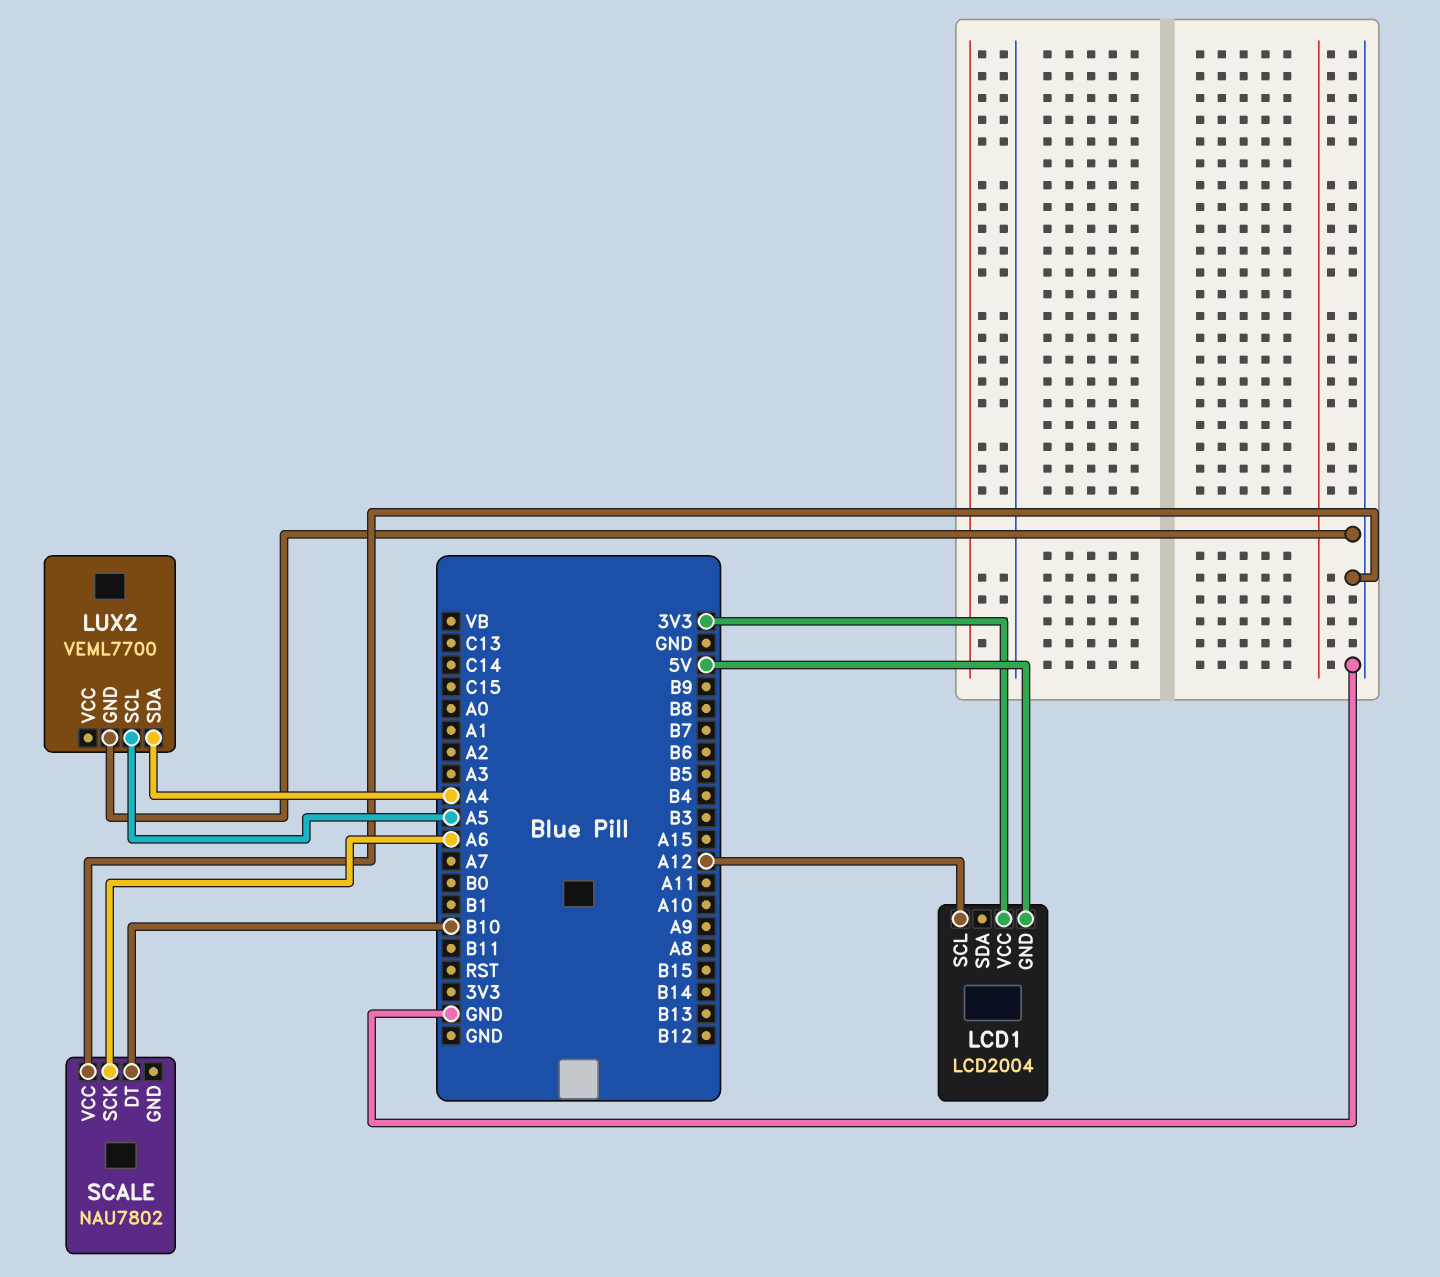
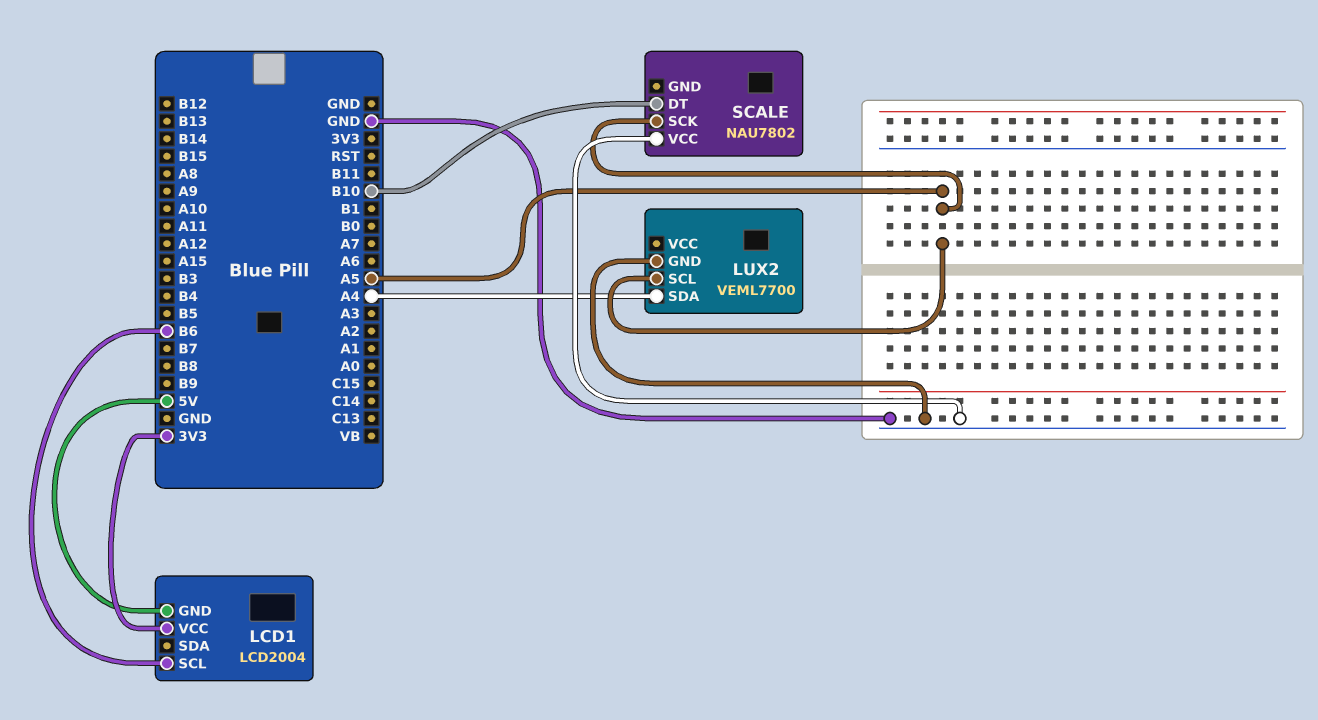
LCD1 pin SCL: A12 -> B6
SCALE pin SCK: A6 -> A5

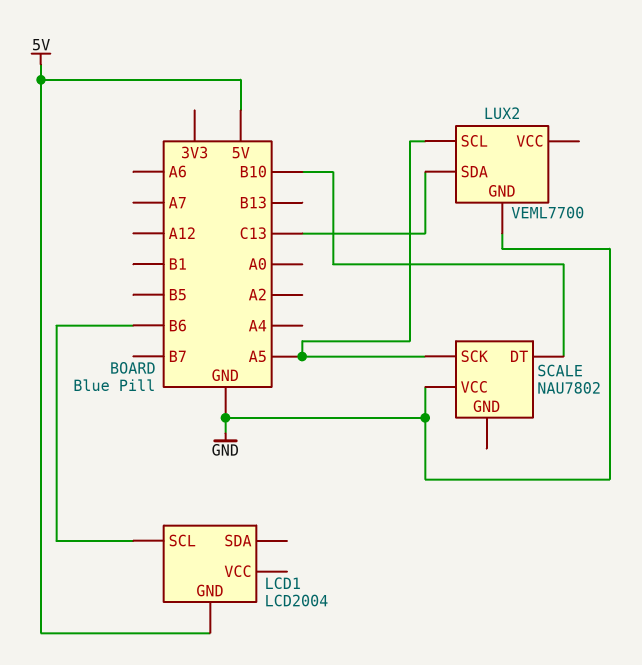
LCD1 pin VCC: 3V3 -> none
LUX2 pin SDA: A4 -> C13

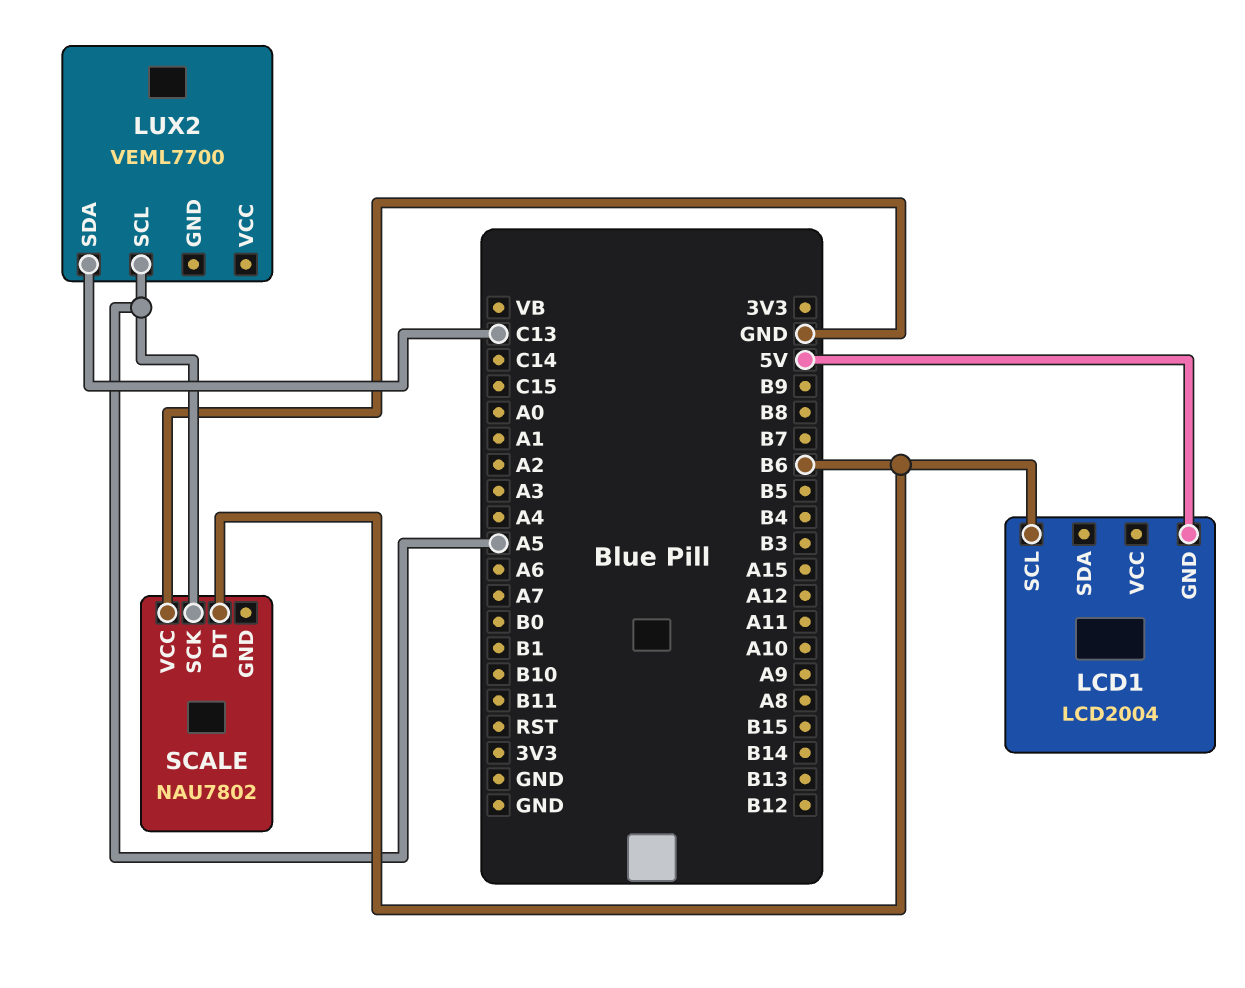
LUX2 pin GND: GND -> none
SCALE pin DT: B10 -> B6

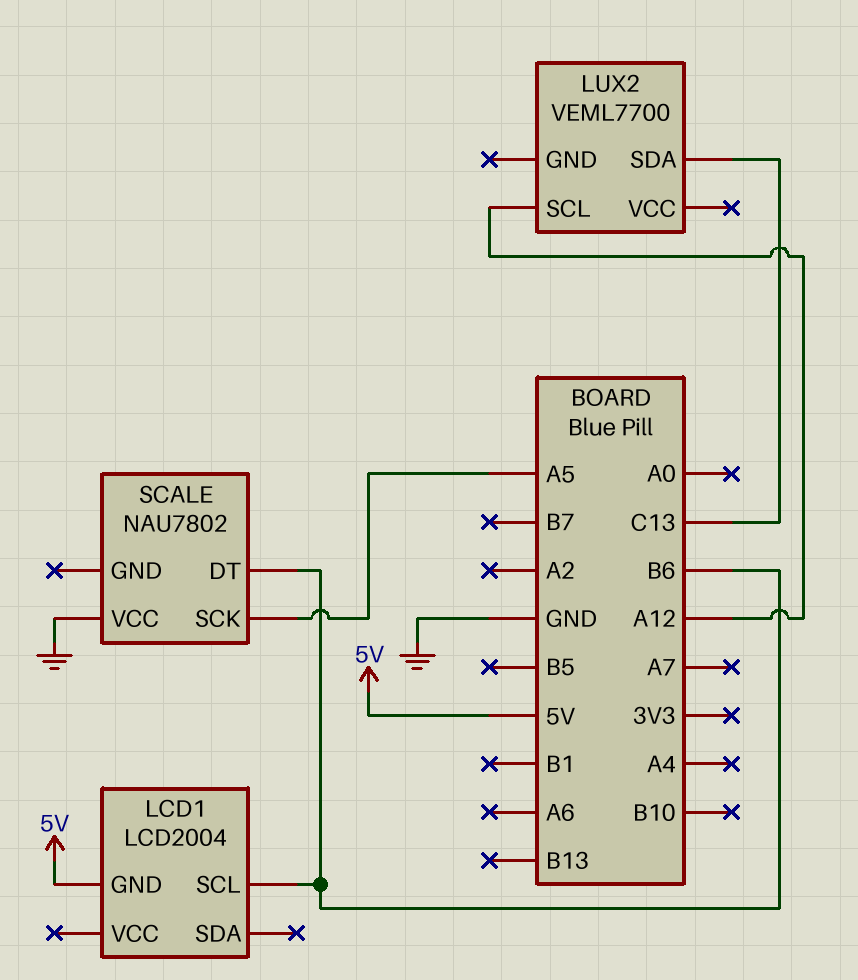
LUX2 pin SCL: A5 -> A12

